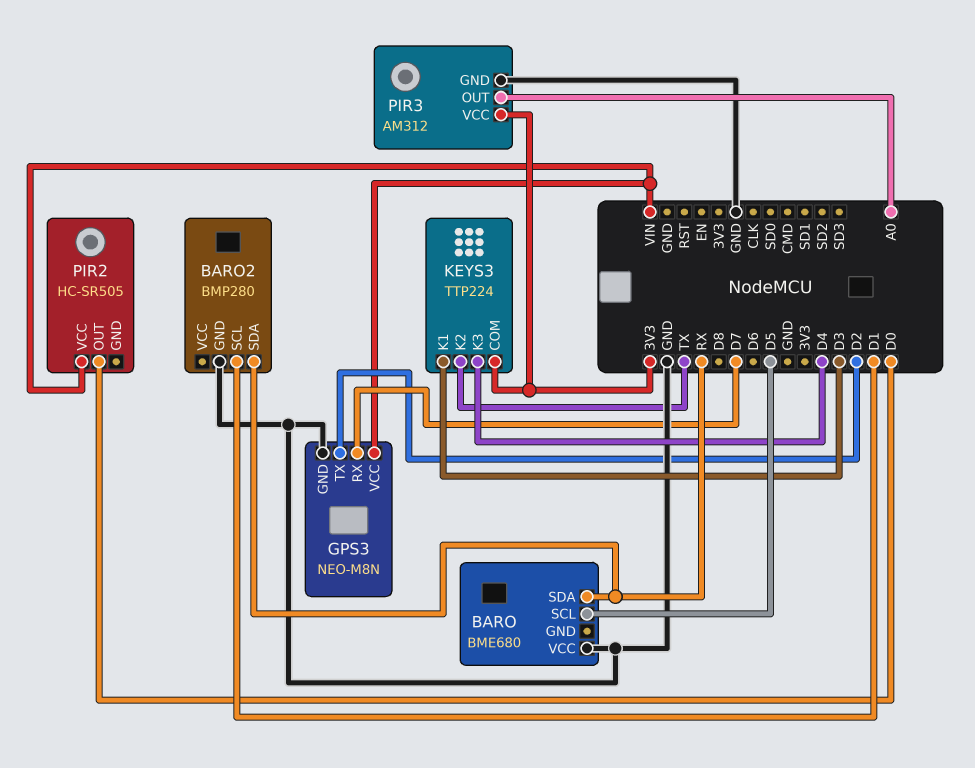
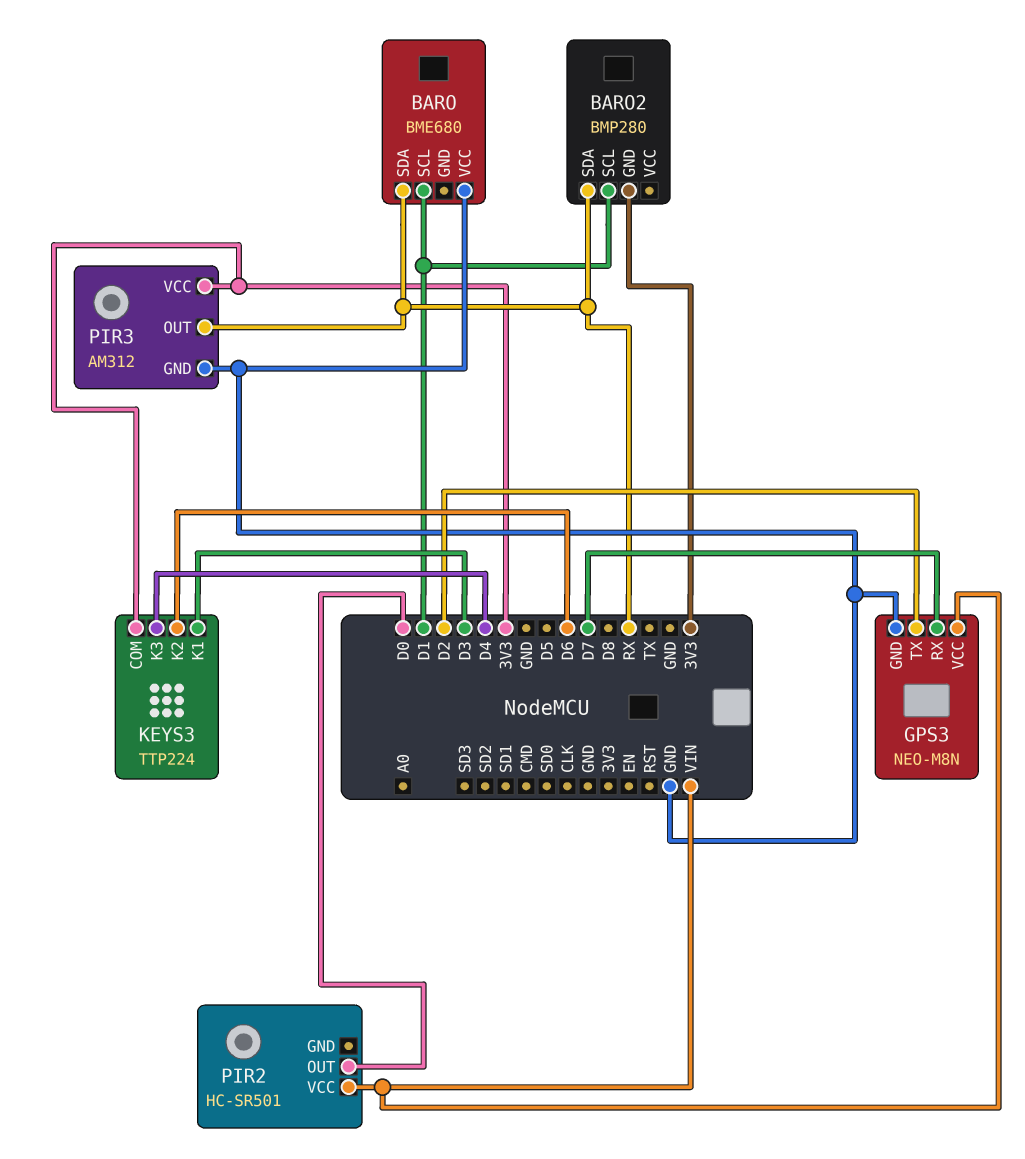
BARO pin SCL: D5 -> D1
BARO2 pin GND: GND -> 3V3
KEYS3 pin K2: TX -> D6
PIR2: HC-SR505 -> HC-SR501
PIR3 pin OUT: A0 -> RX

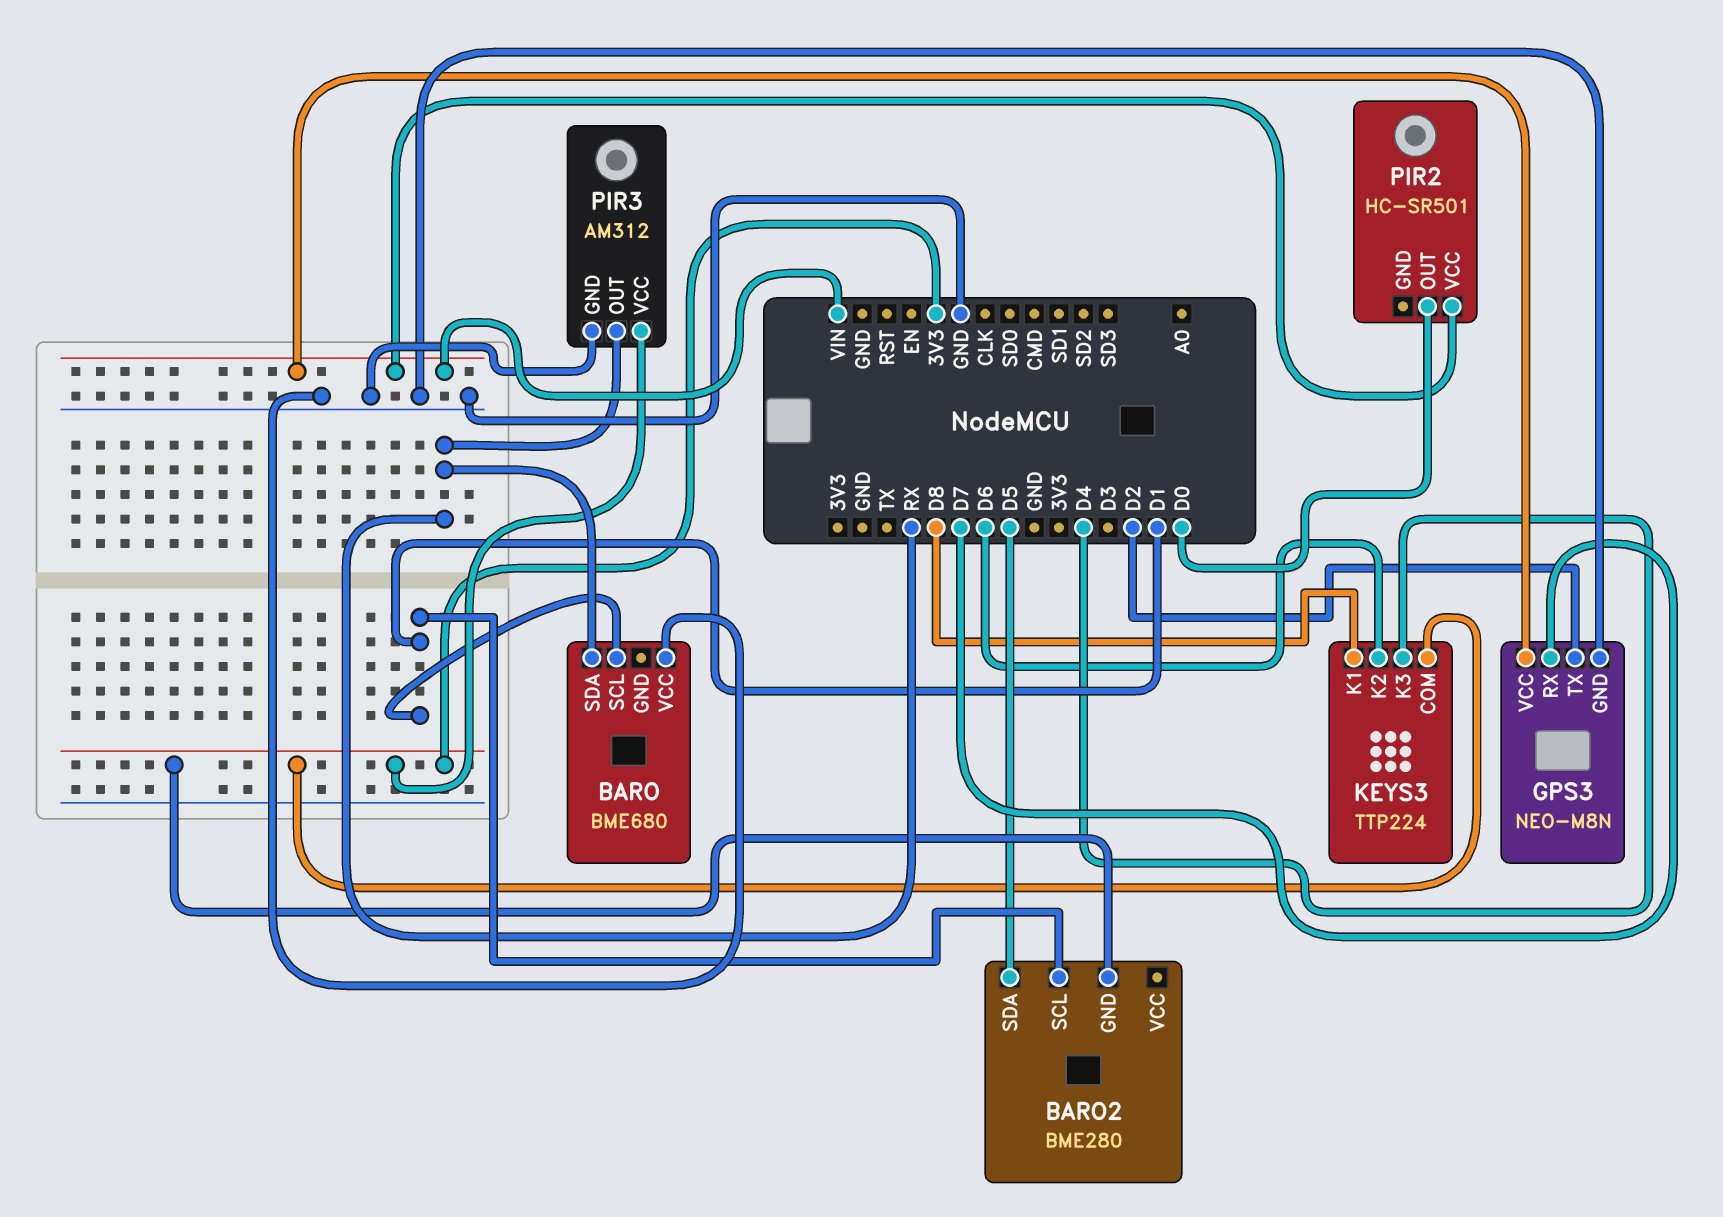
BARO2: BMP280 -> BME280
BARO2 pin SDA: RX -> D5
KEYS3 pin K1: D3 -> D8

